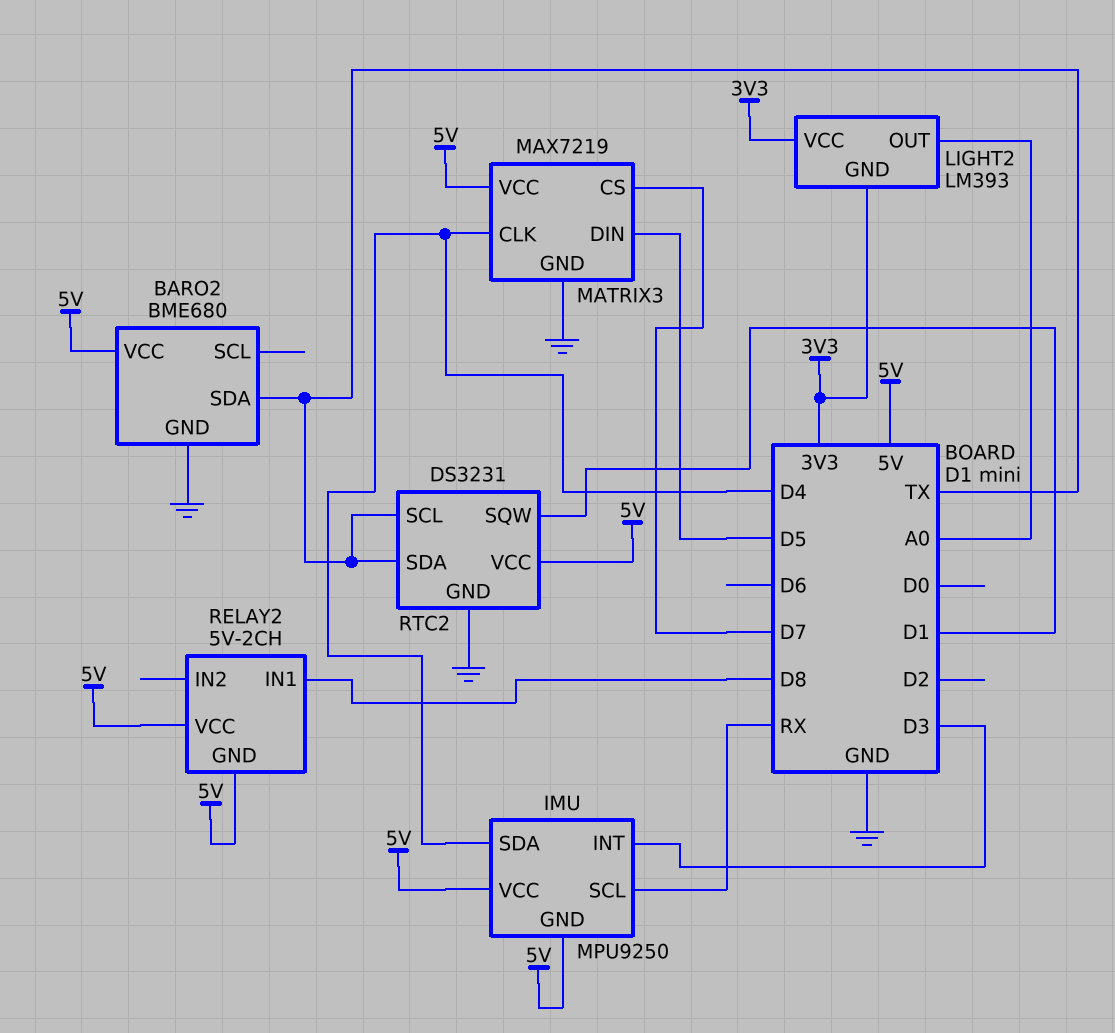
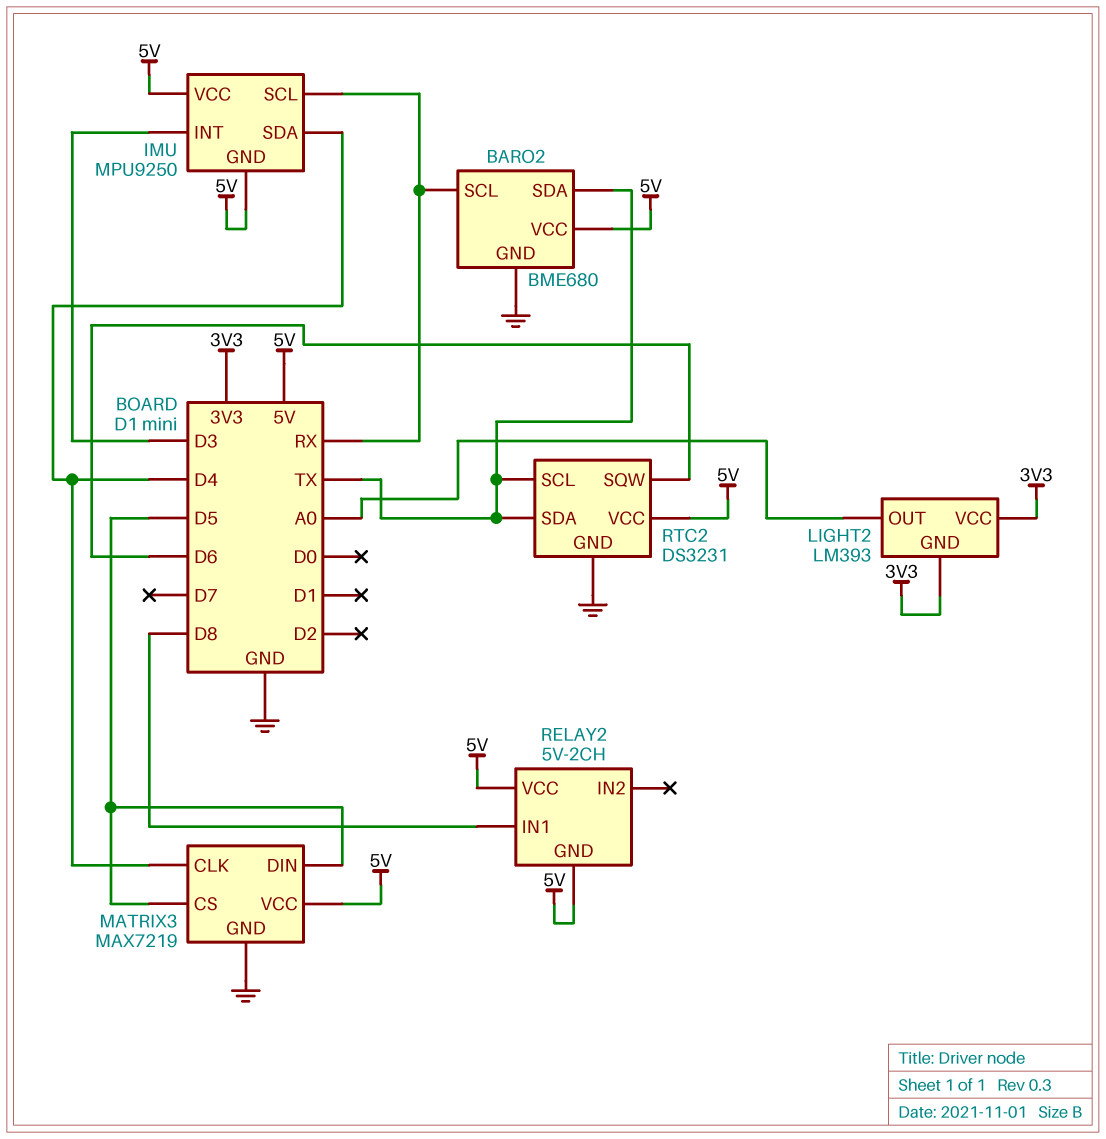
BARO2 pin SCL: none -> RX
MATRIX3 pin CS: D7 -> D5
RTC2 pin SQW: D1 -> D6

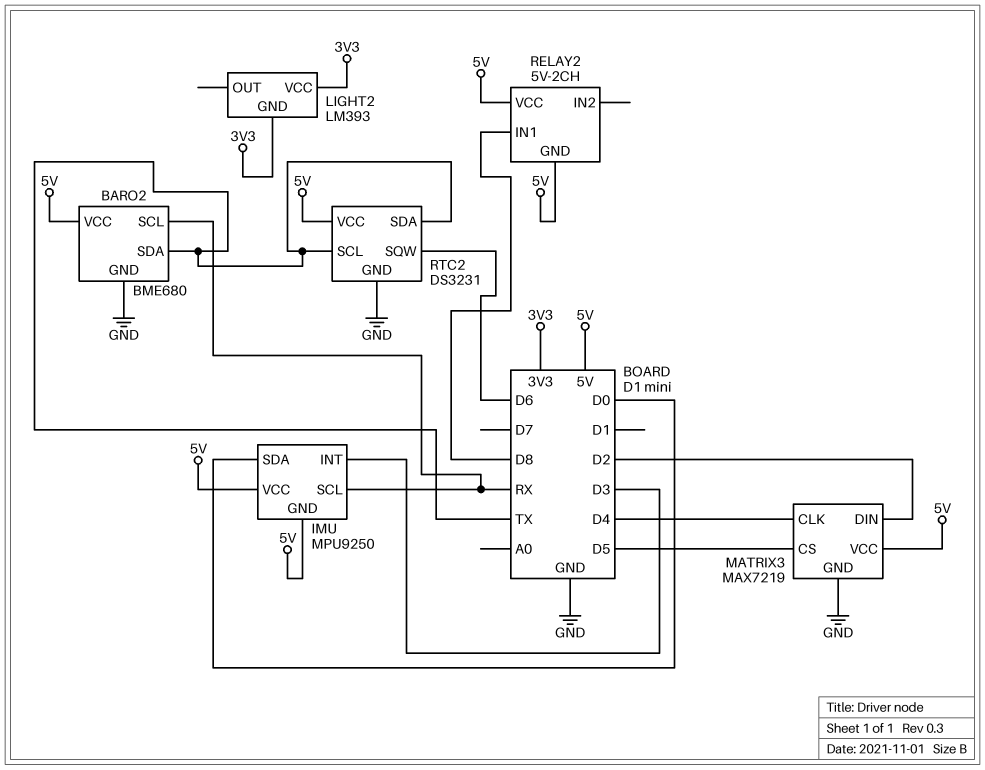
IMU pin SDA: D4 -> D0
LIGHT2 pin OUT: A0 -> none
MATRIX3 pin DIN: D5 -> D2

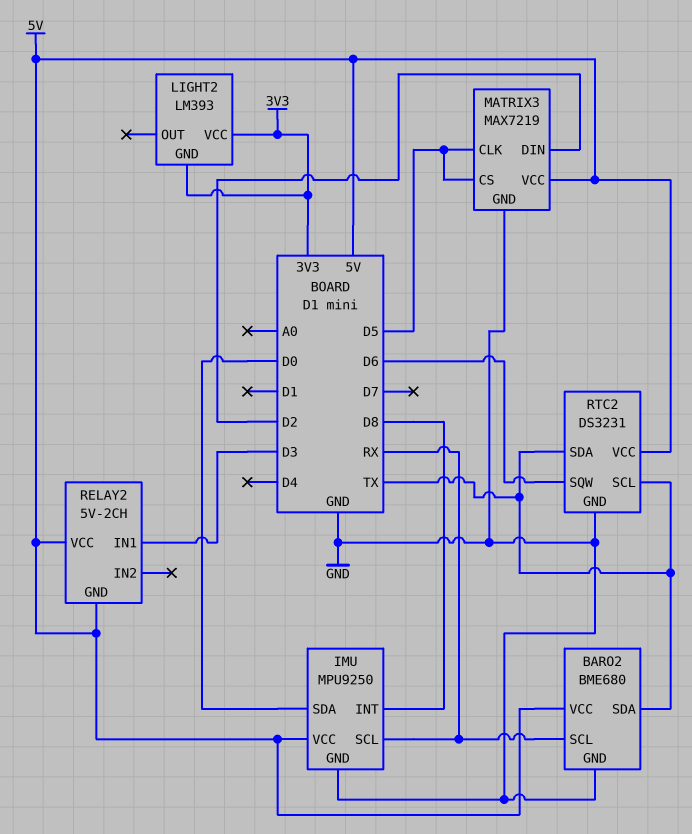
IMU pin GND: 5V -> GND
IMU pin INT: D3 -> D8
MATRIX3 pin CLK: D4 -> D5
RELAY2 pin IN1: D8 -> D3

